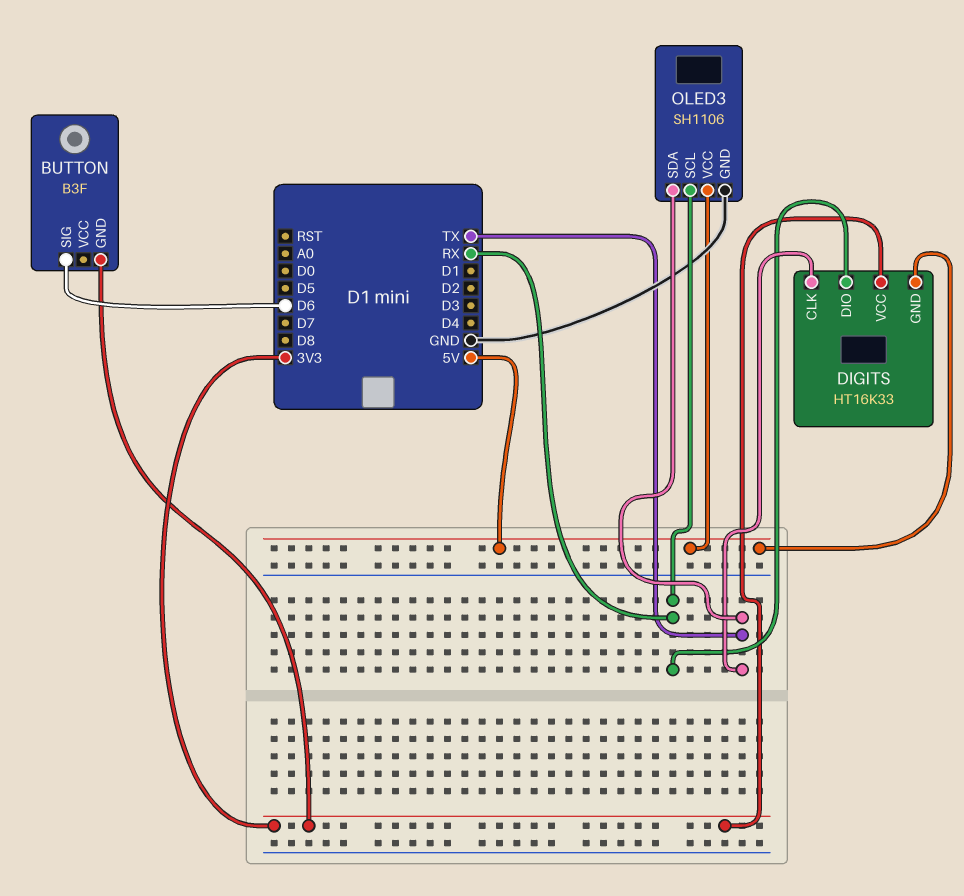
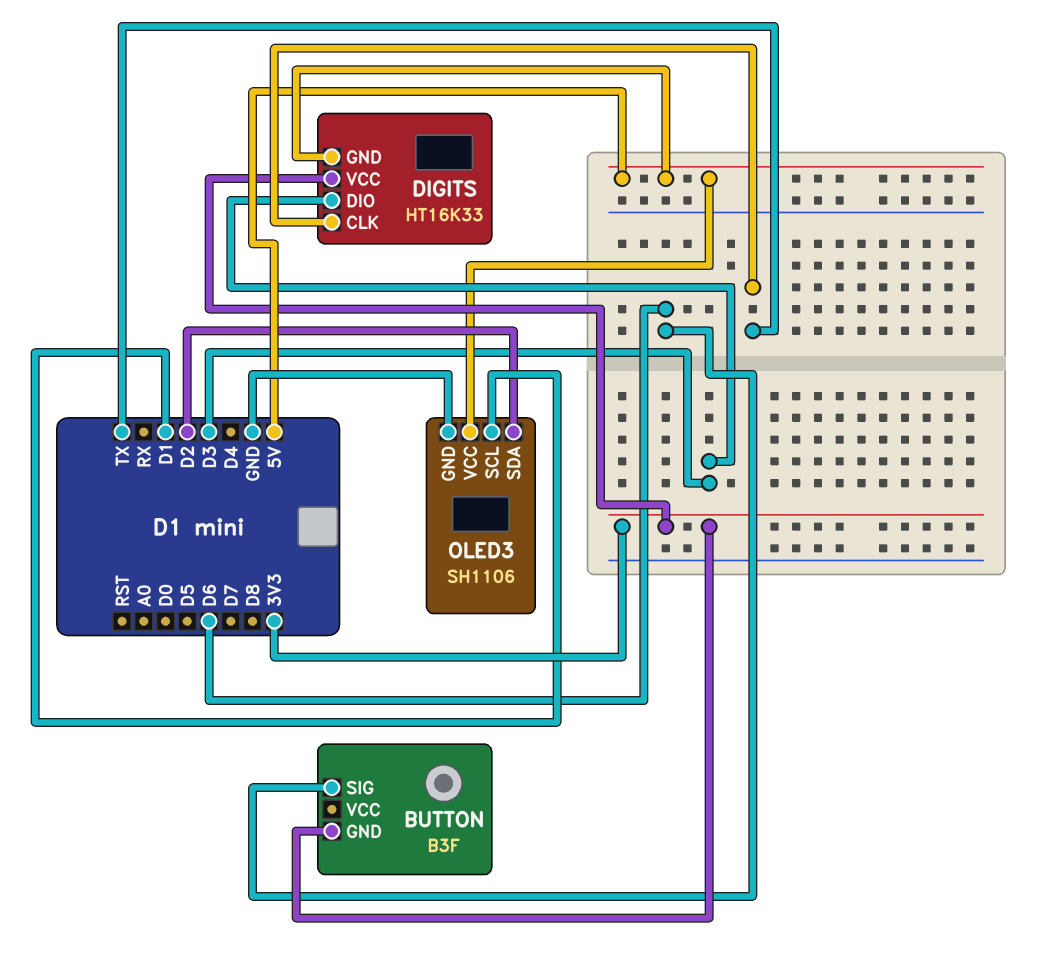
DIGITS pin DIO: RX -> D3
OLED3 pin SCL: RX -> D1
OLED3 pin SDA: TX -> D2

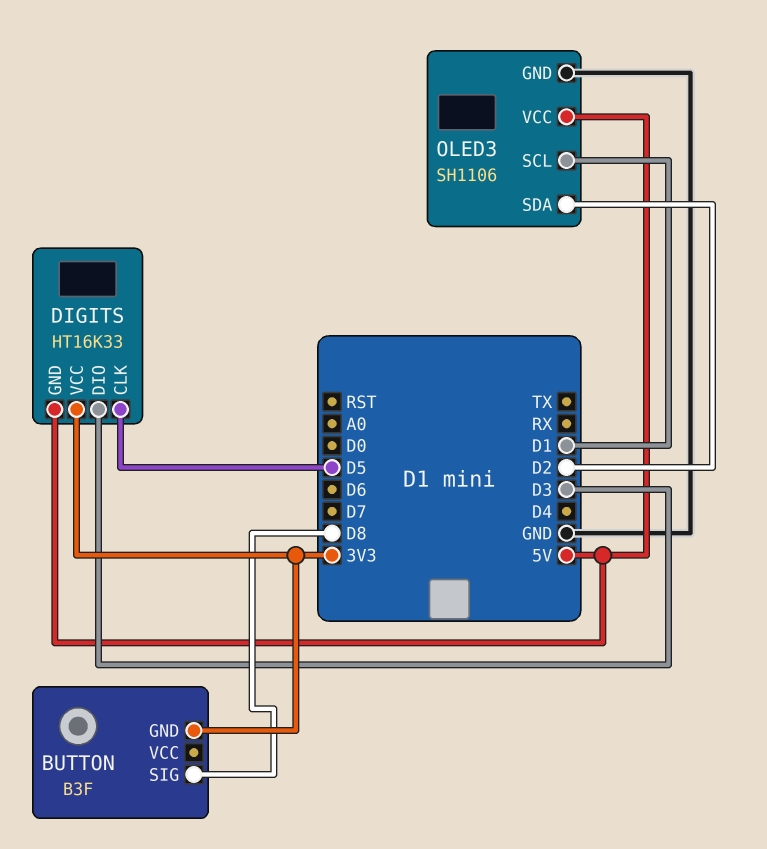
BUTTON pin SIG: D6 -> D8
DIGITS pin CLK: TX -> D5

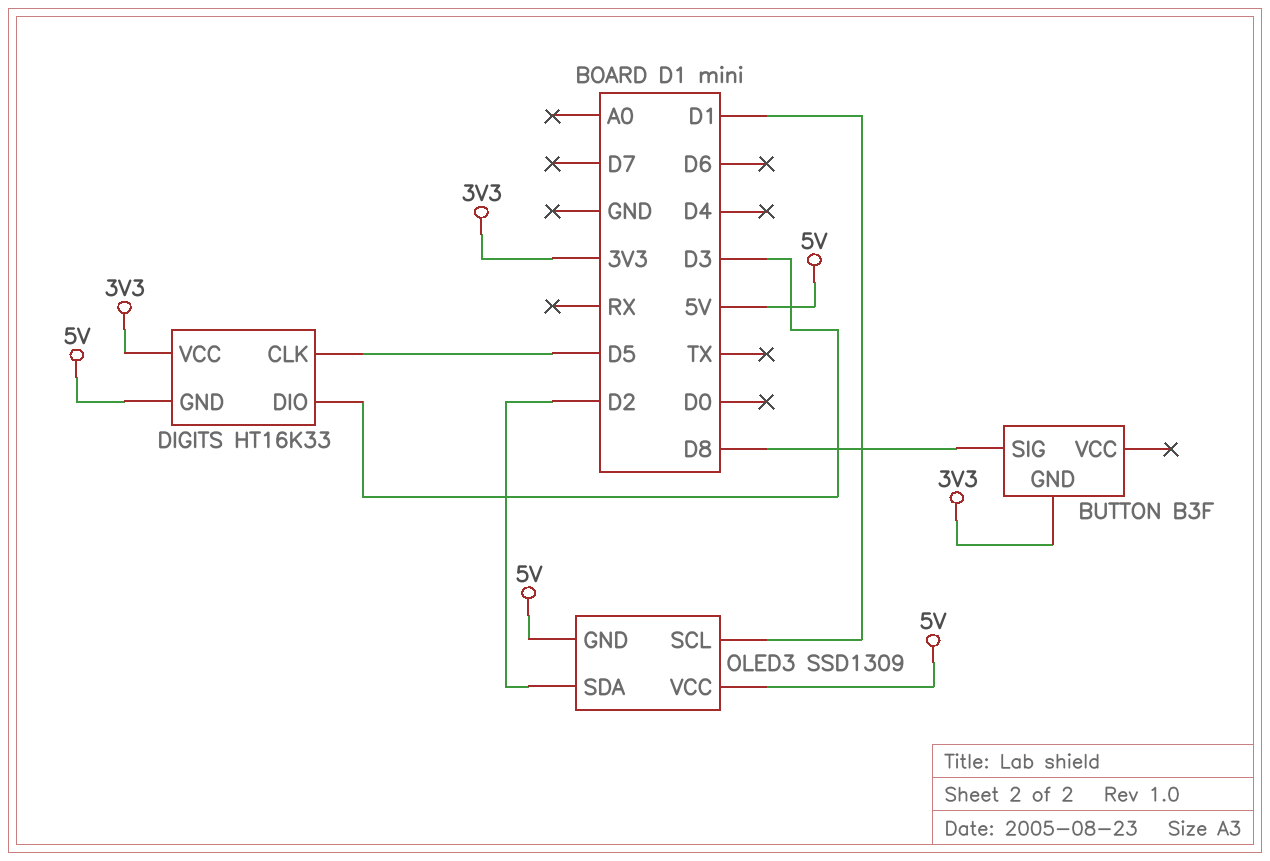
OLED3: SH1106 -> SSD1309
OLED3 pin GND: GND -> 5V

